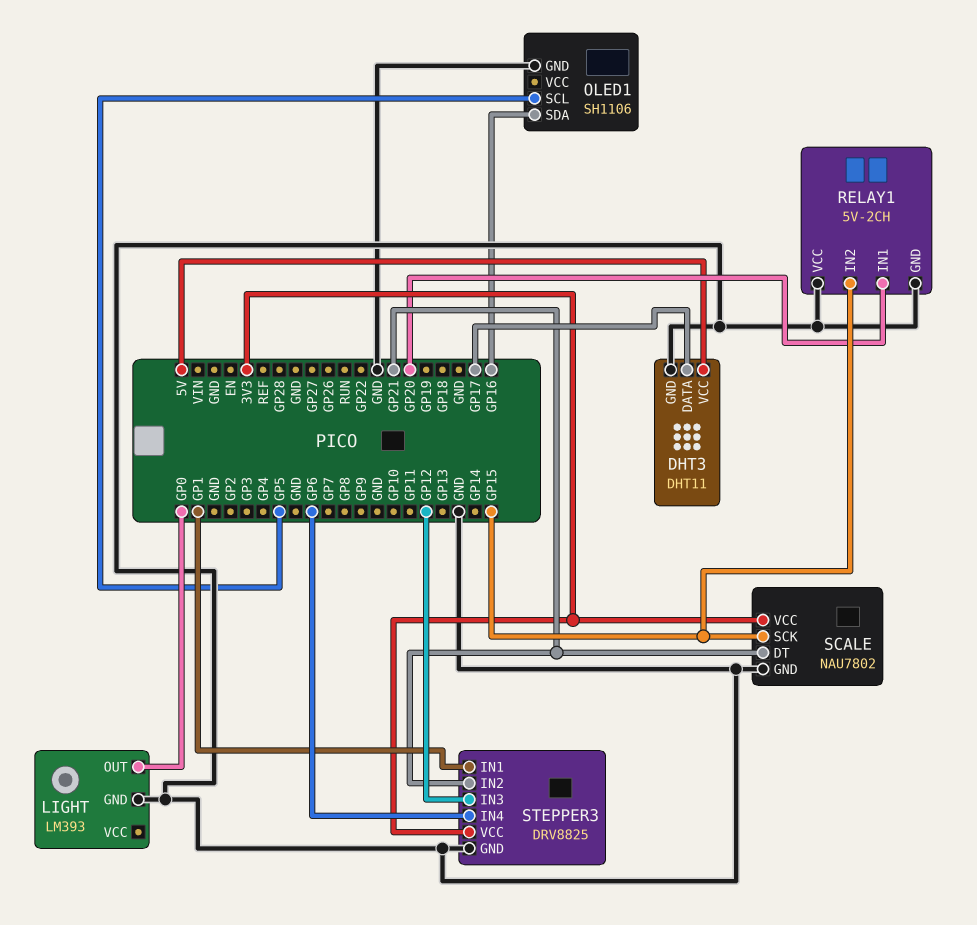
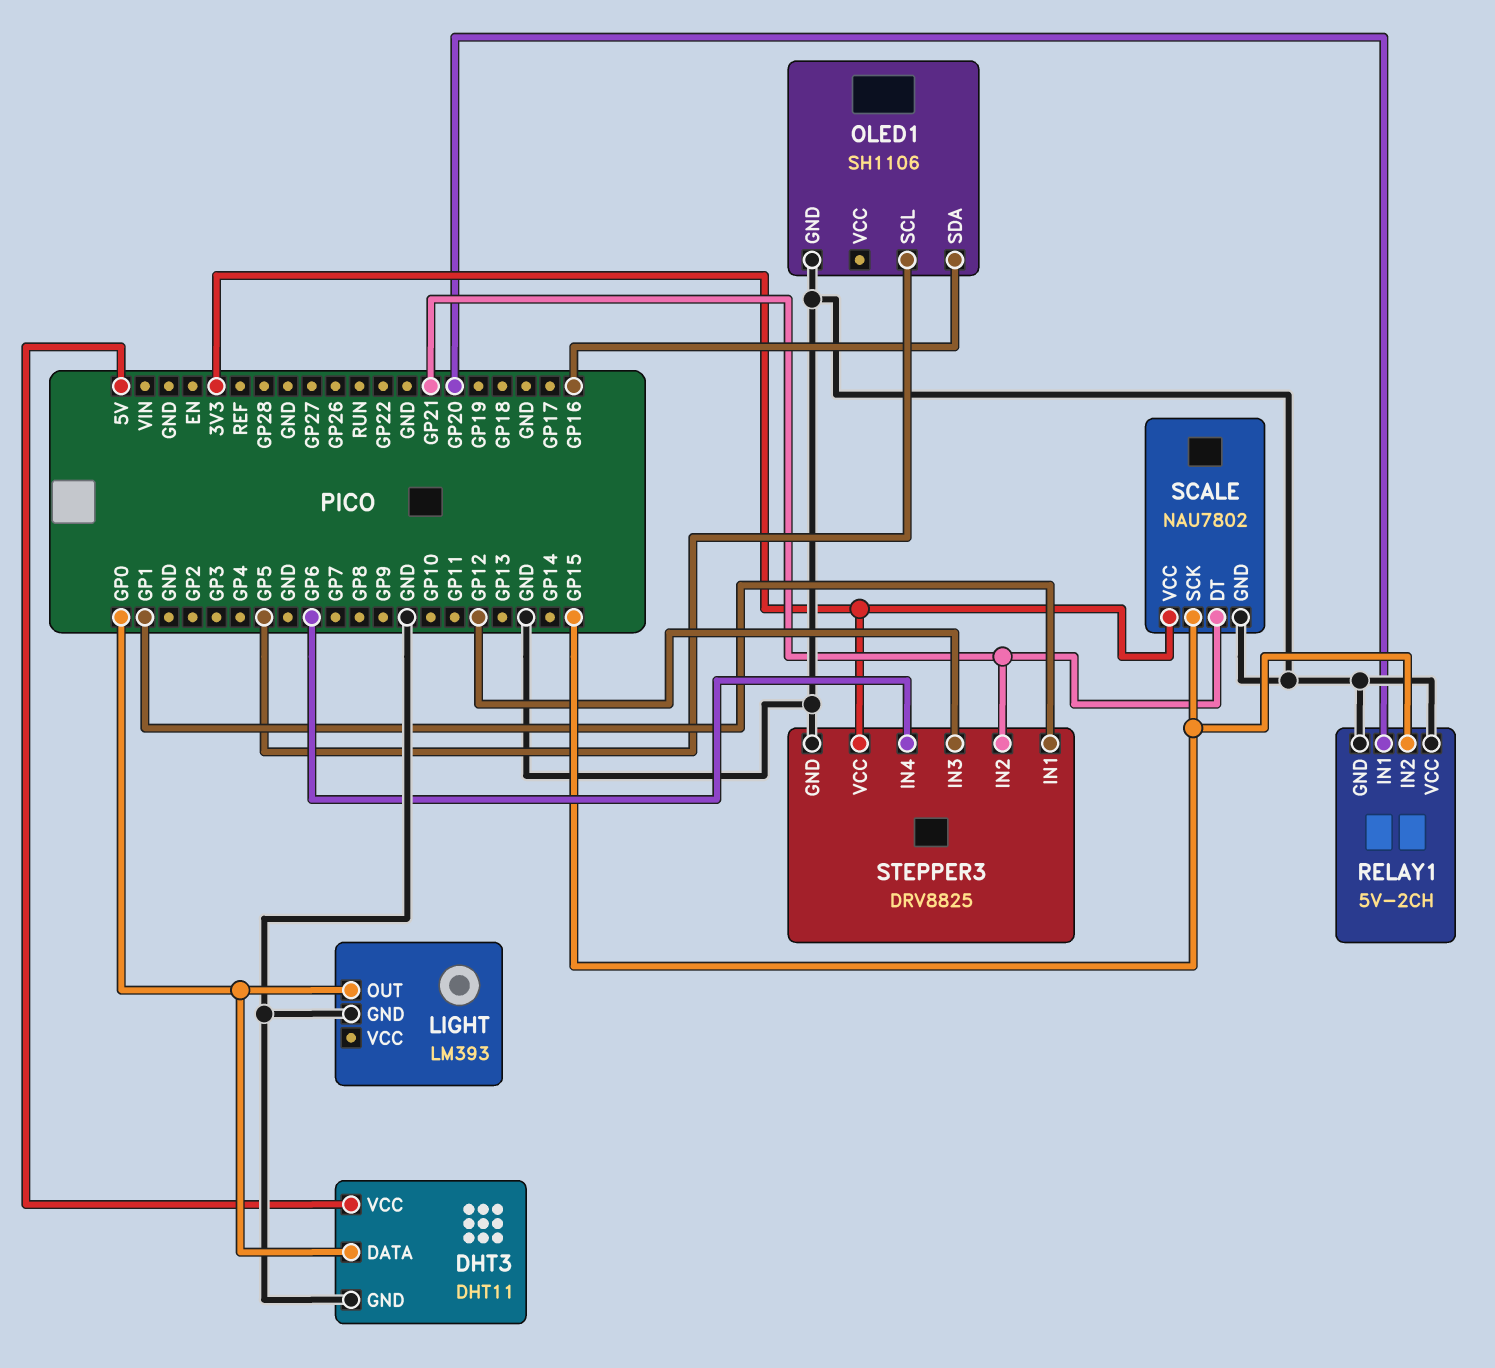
DHT3 pin DATA: GP17 -> GP0

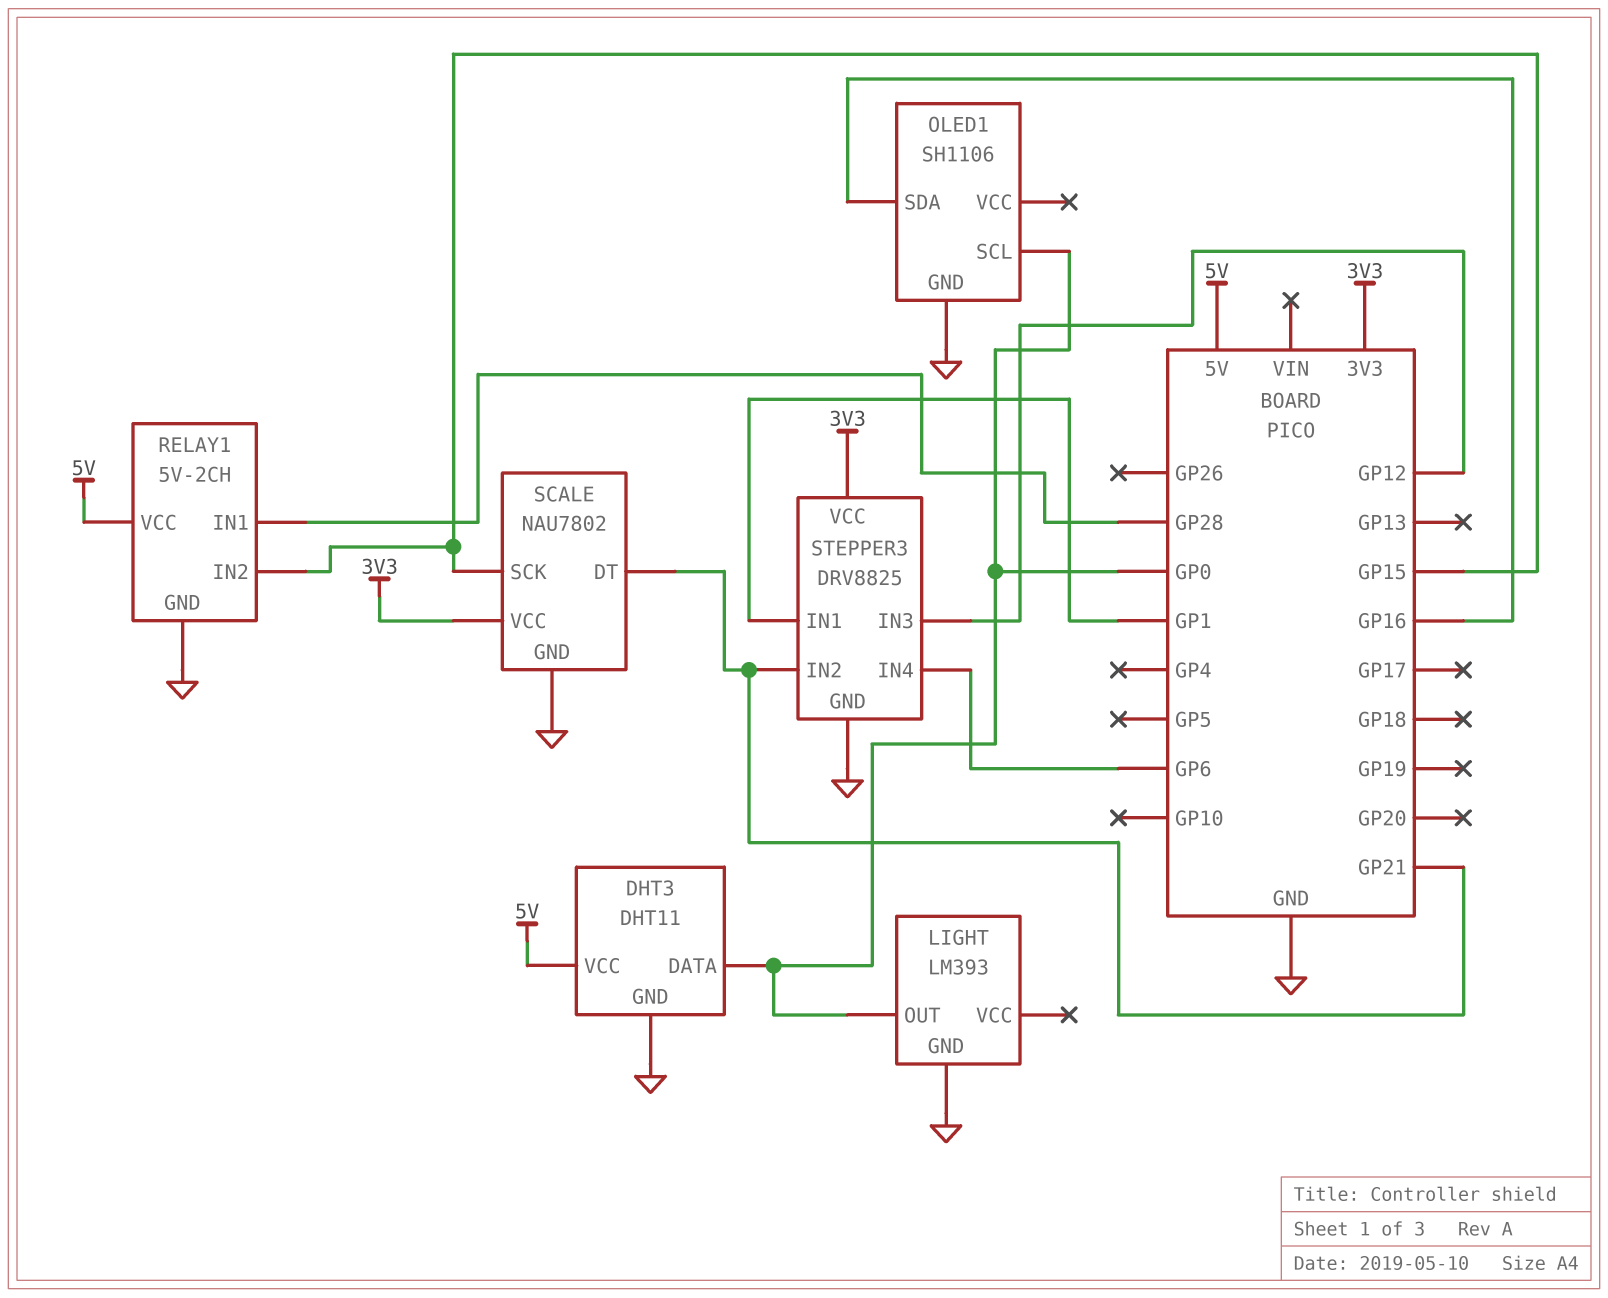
OLED1 pin SCL: GP5 -> GP0
RELAY1 pin IN1: GP20 -> GP28
RELAY1 pin VCC: GND -> 5V

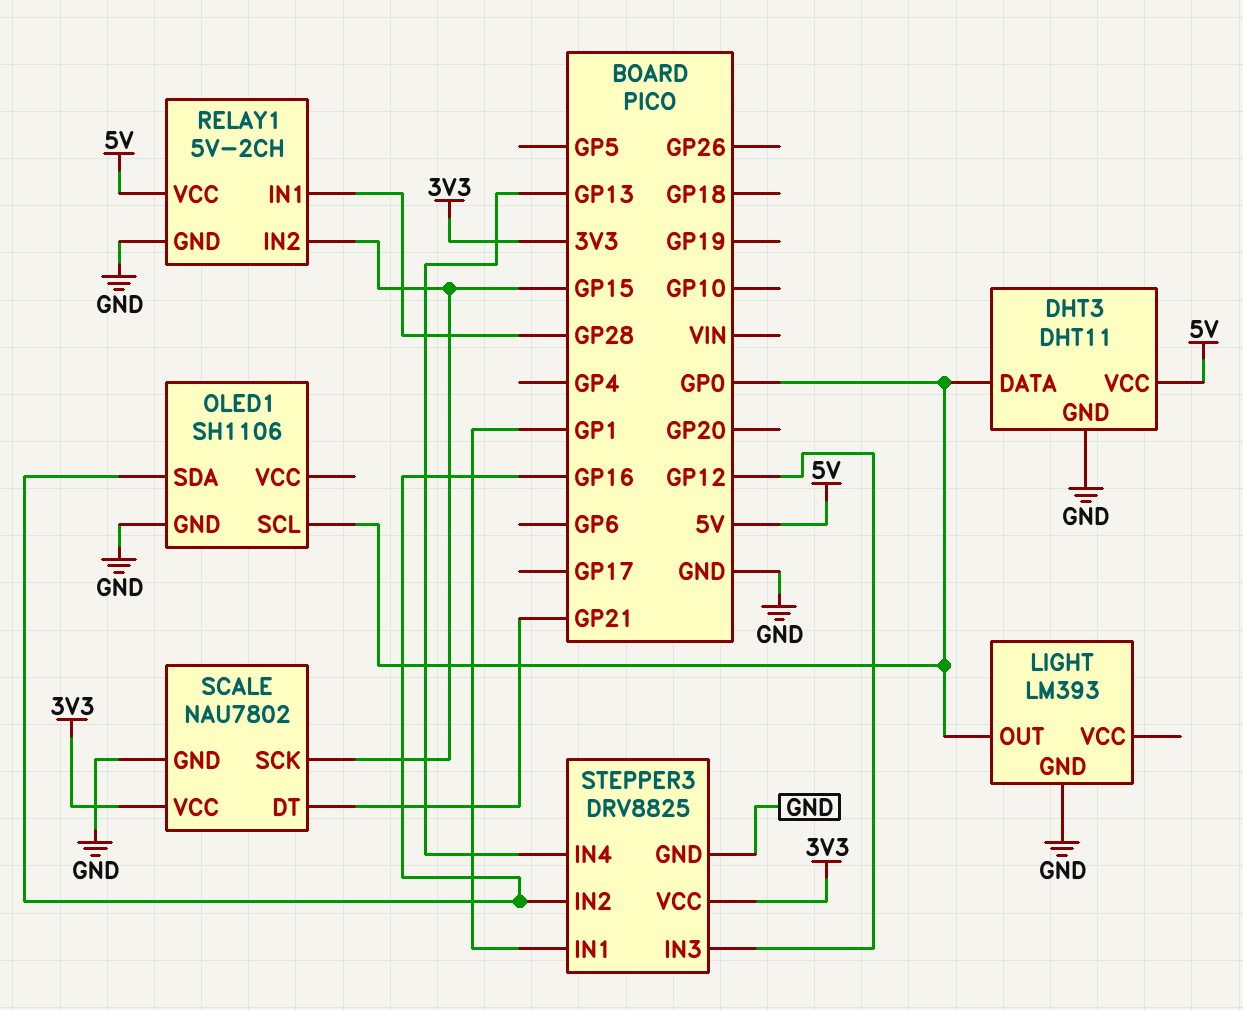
STEPPER3 pin IN2: GP21 -> GP16
STEPPER3 pin IN4: GP6 -> GP13

